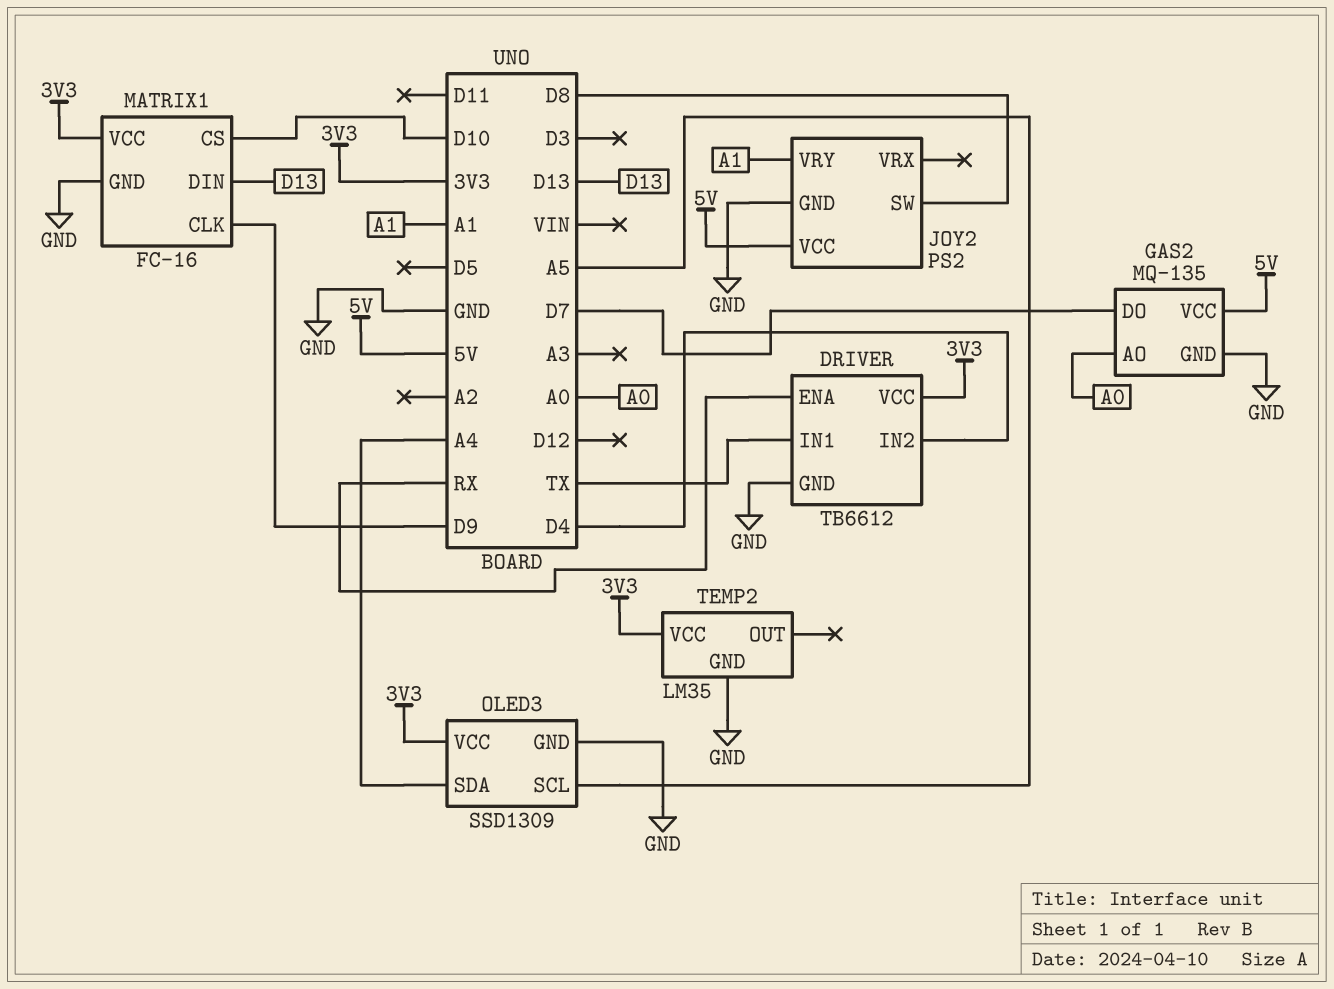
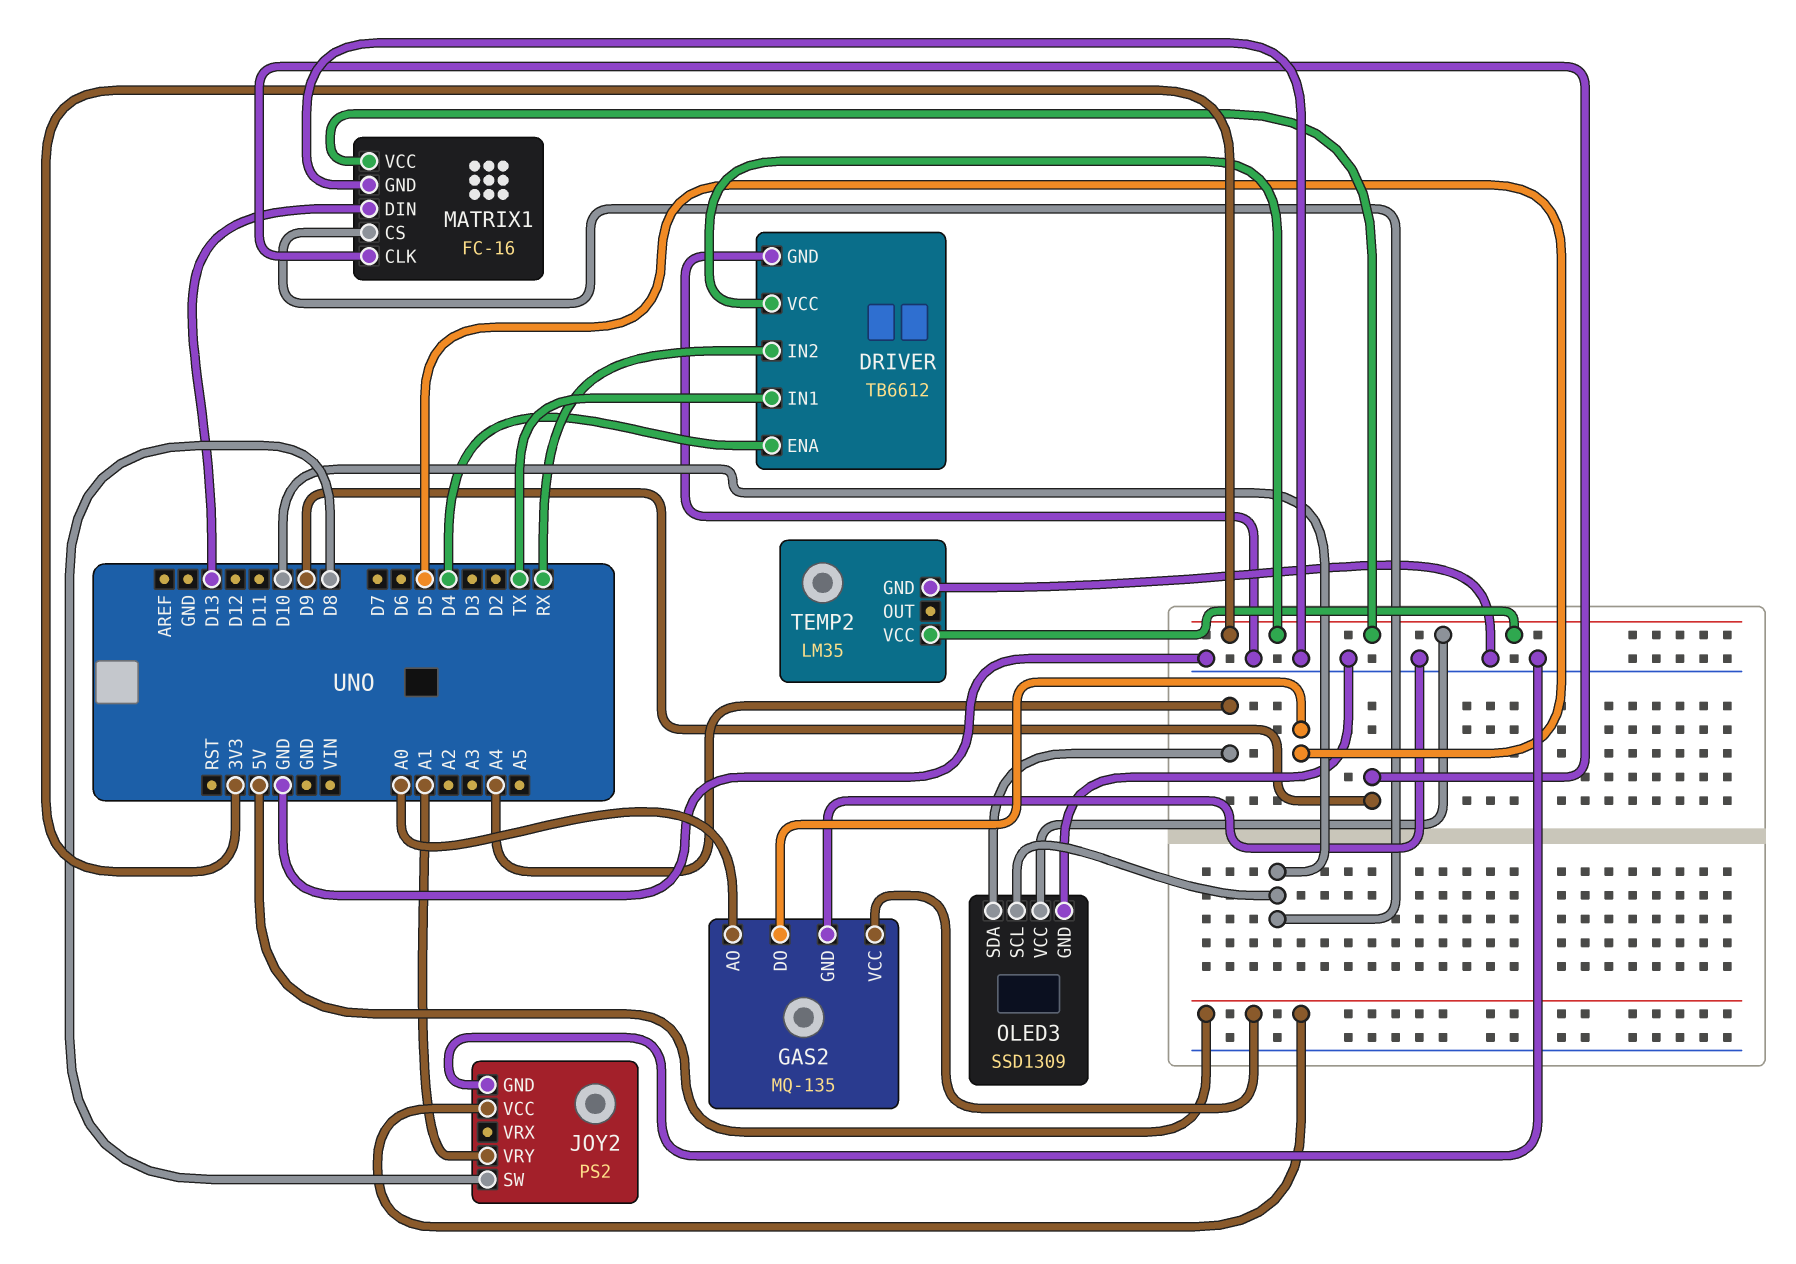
DRIVER pin ENA: RX -> D4
DRIVER pin IN2: D4 -> RX
GAS2 pin DO: D7 -> D5
OLED3 pin SCL: A5 -> D10

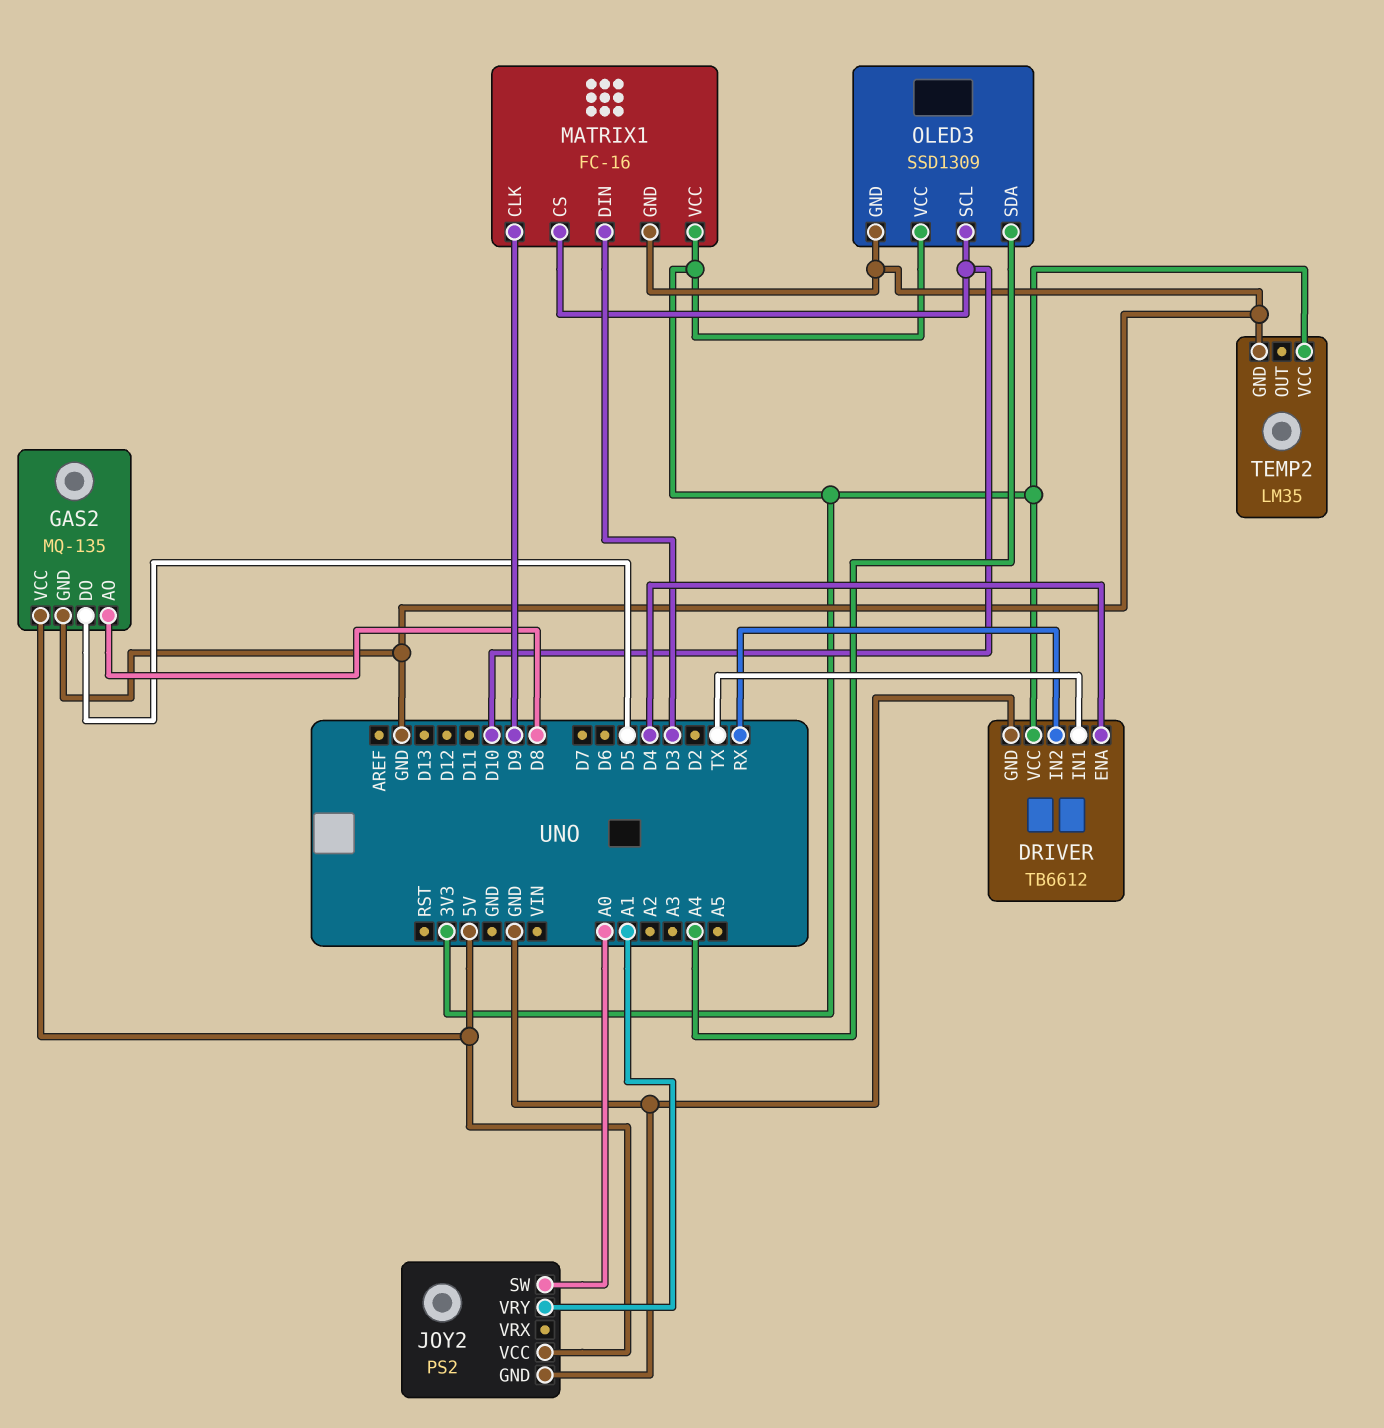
GAS2 pin AO: A0 -> D8
JOY2 pin SW: D8 -> A0
MATRIX1 pin DIN: D13 -> D3

